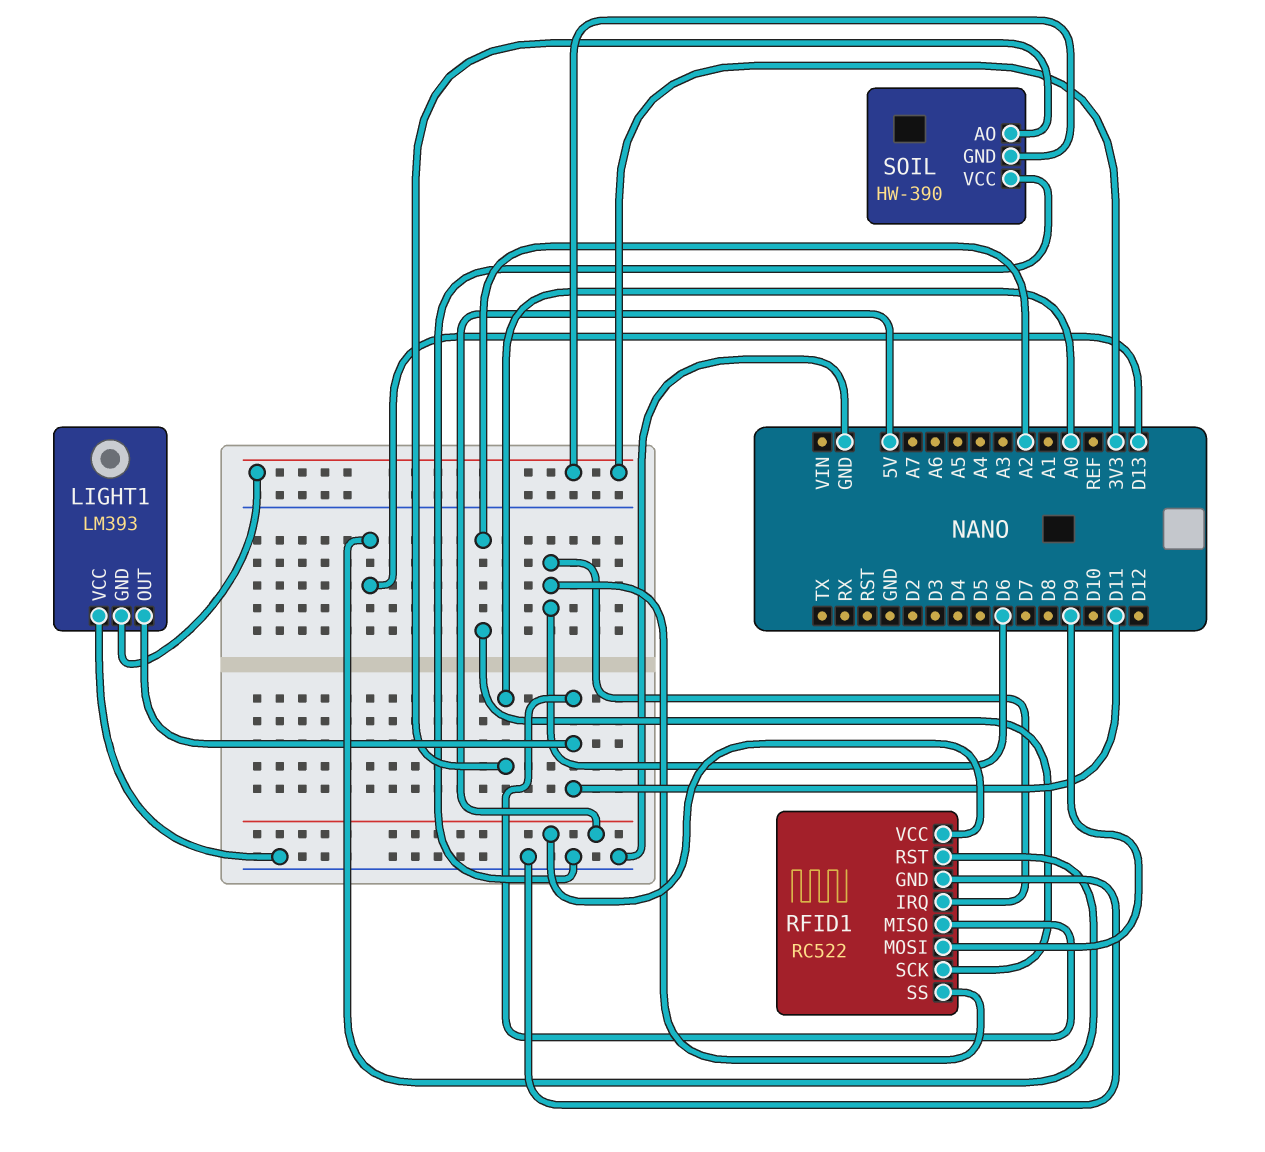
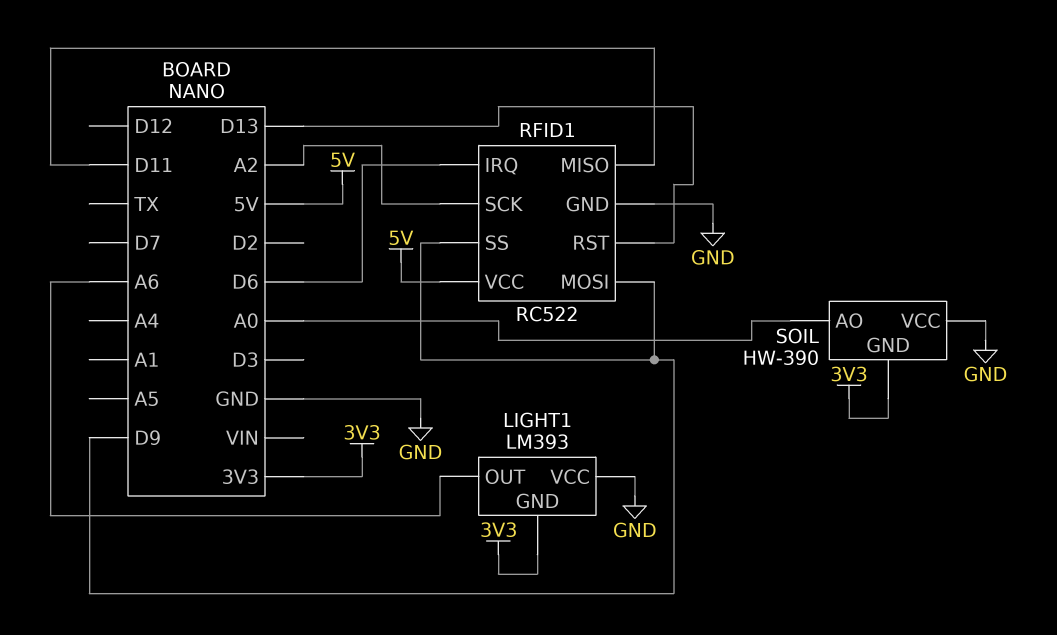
LIGHT1 pin OUT: D11 -> A6
RFID1 pin SS: D6 -> D9

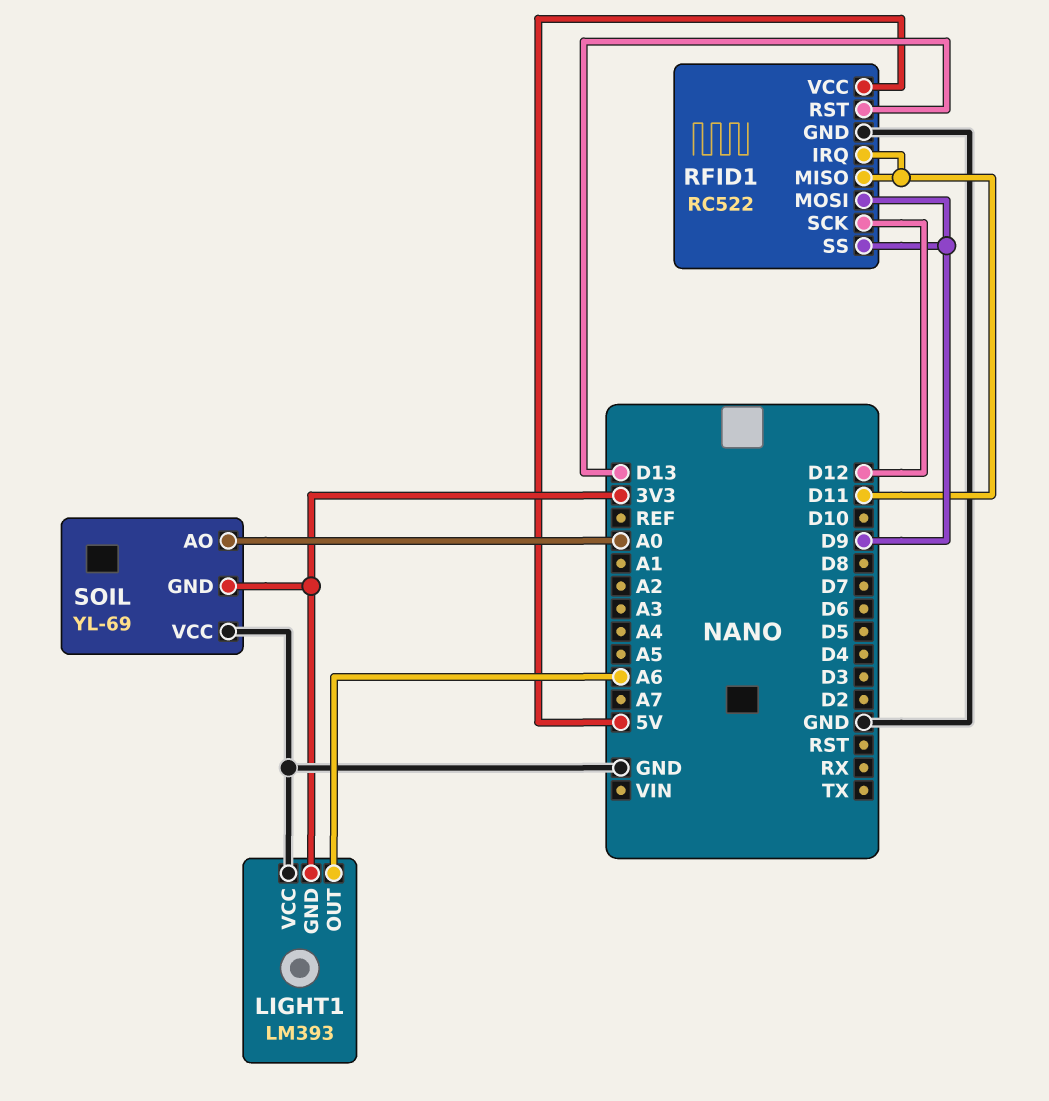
RFID1 pin IRQ: D6 -> D11
RFID1 pin SCK: A2 -> D12
SOIL: HW-390 -> YL-69

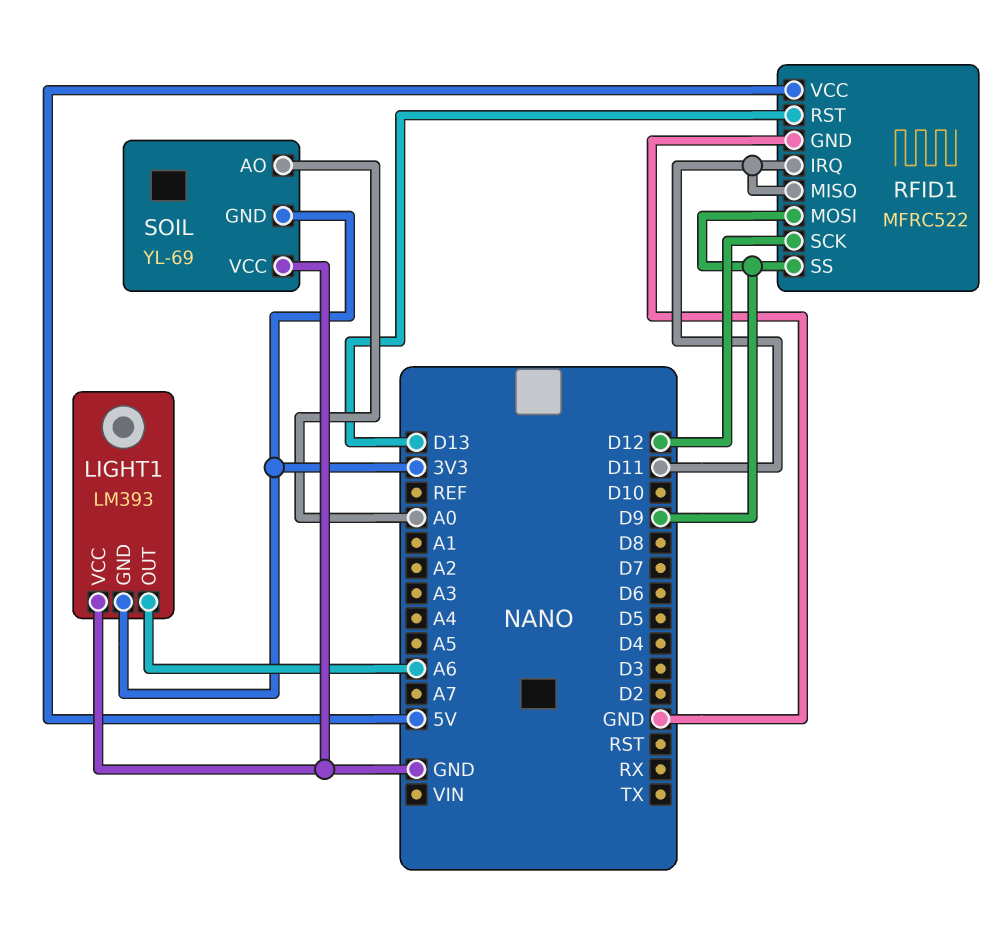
RFID1: RC522 -> MFRC522

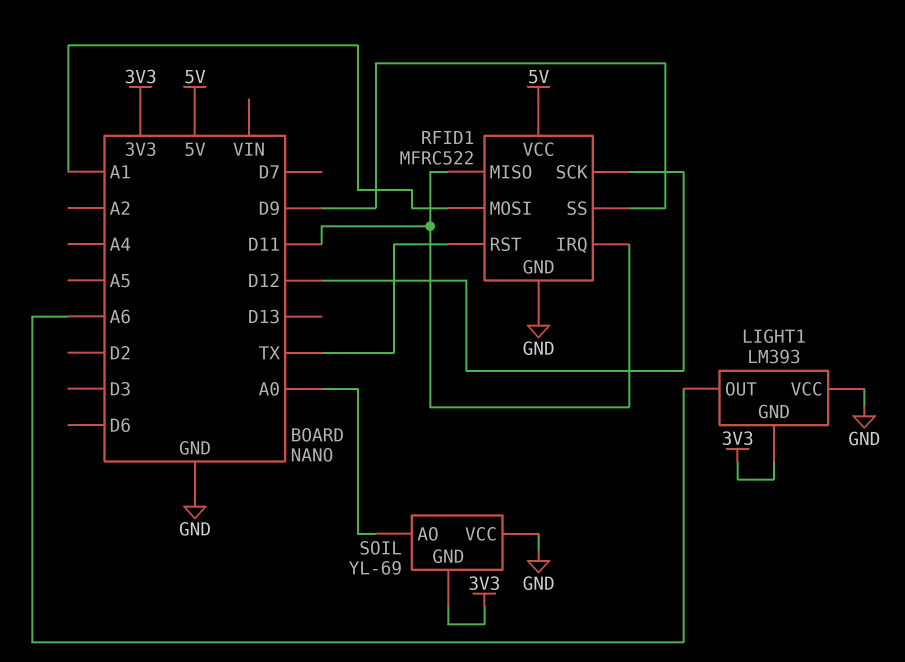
RFID1 pin MOSI: D9 -> A1
RFID1 pin RST: D13 -> TX

